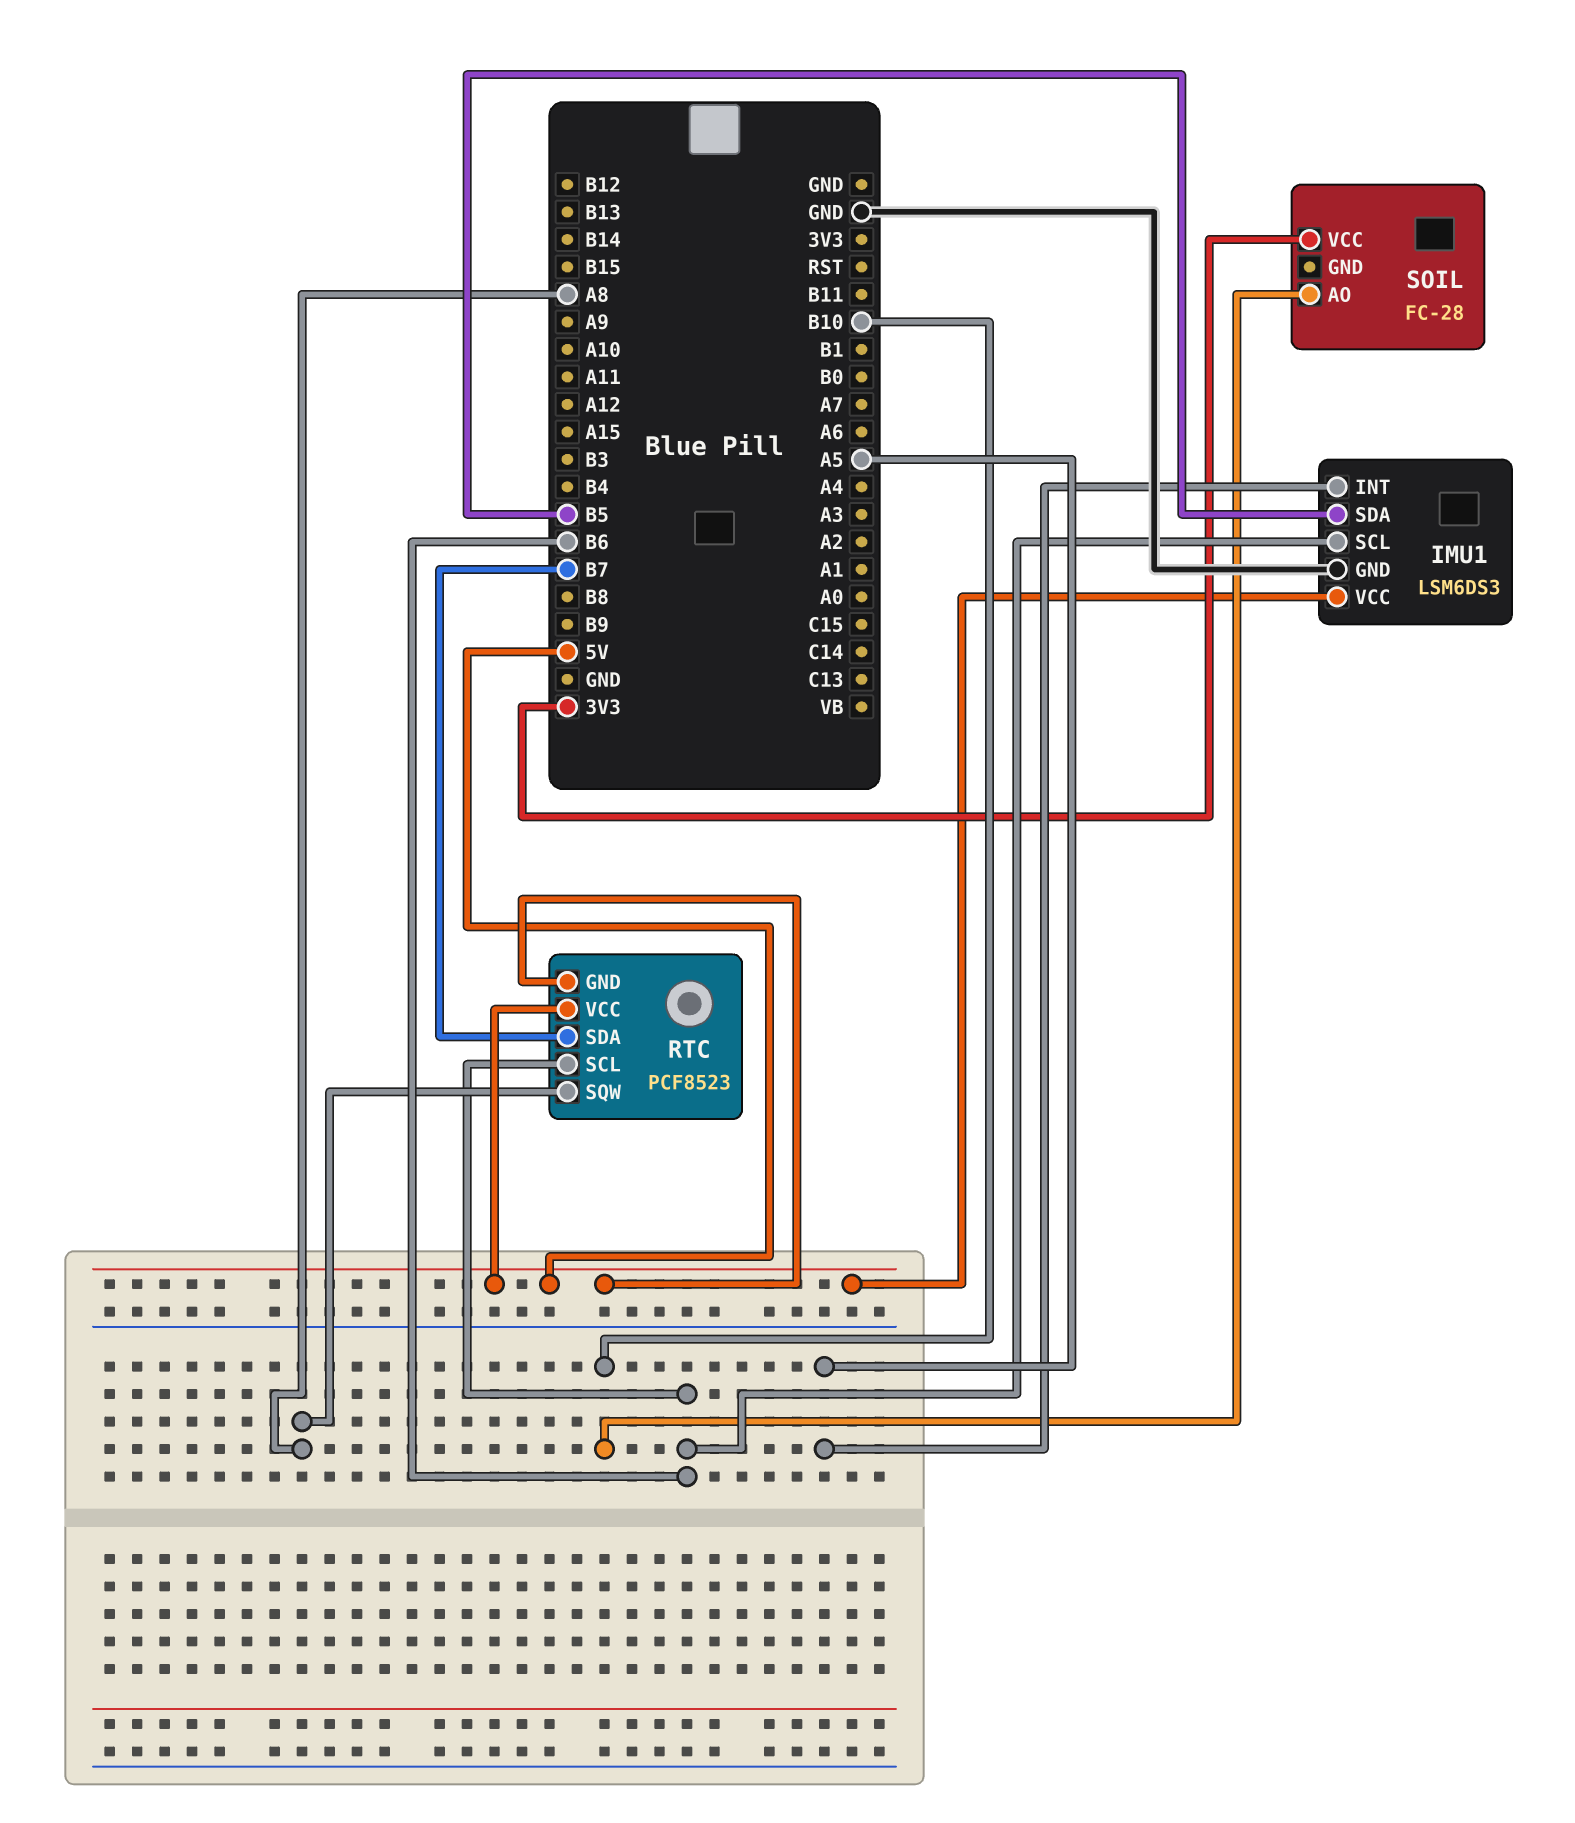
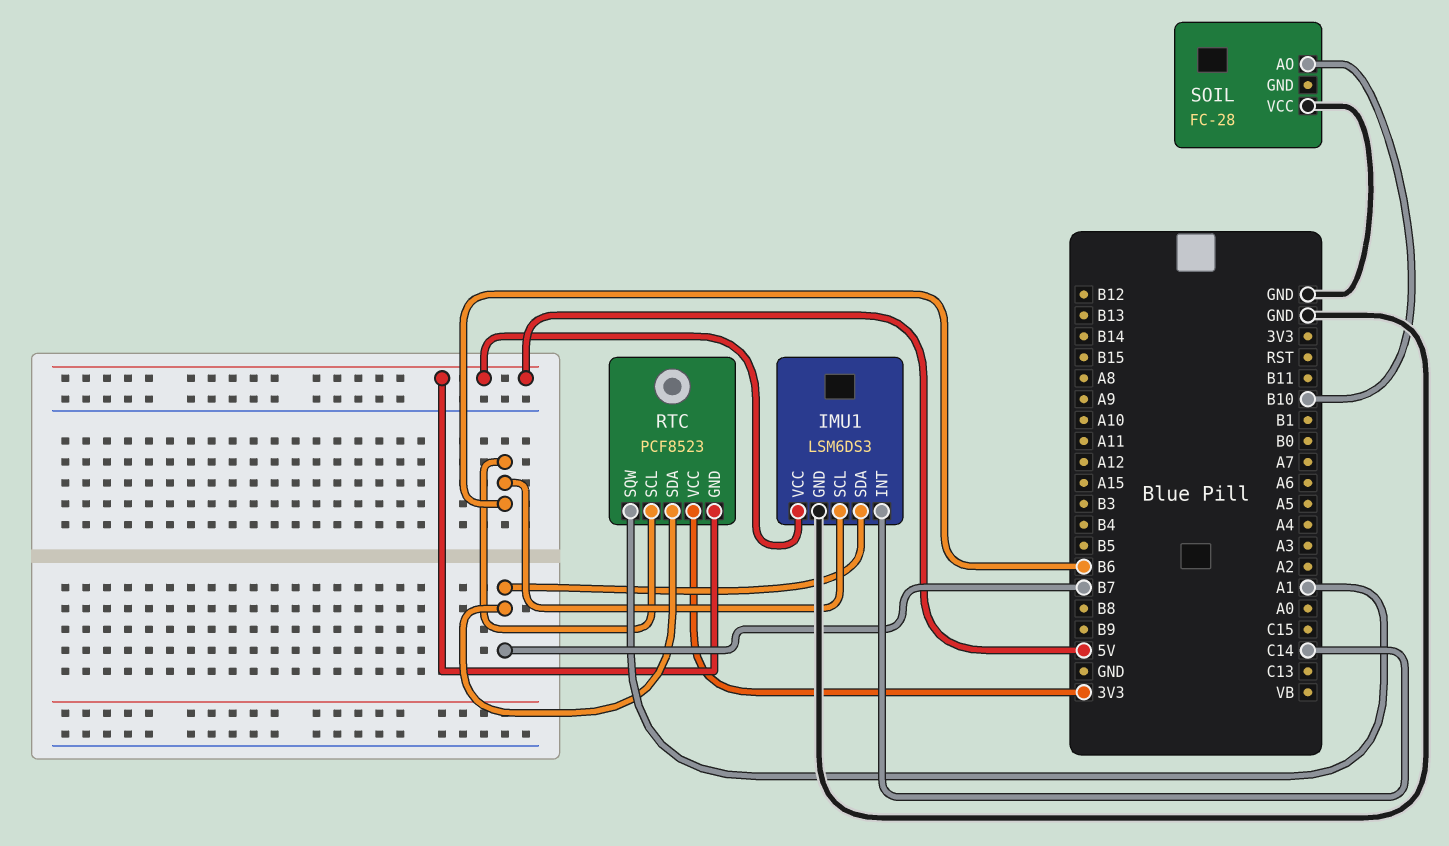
IMU1 pin INT: A5 -> C14
IMU1 pin SDA: B5 -> B7
RTC pin SQW: A8 -> A1
RTC pin VCC: 5V -> 3V3
SOIL pin VCC: 3V3 -> GND

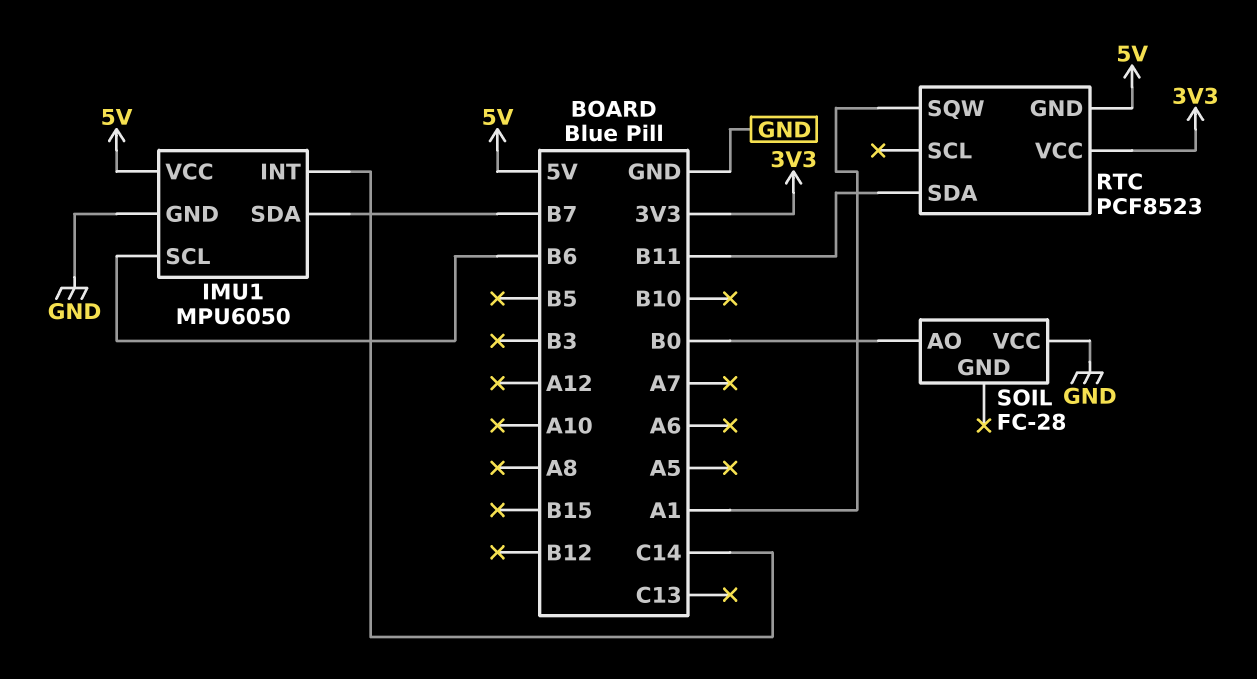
IMU1: LSM6DS3 -> MPU6050
RTC pin SCL: B6 -> none
RTC pin SDA: B7 -> B11
SOIL pin AO: B10 -> B0

